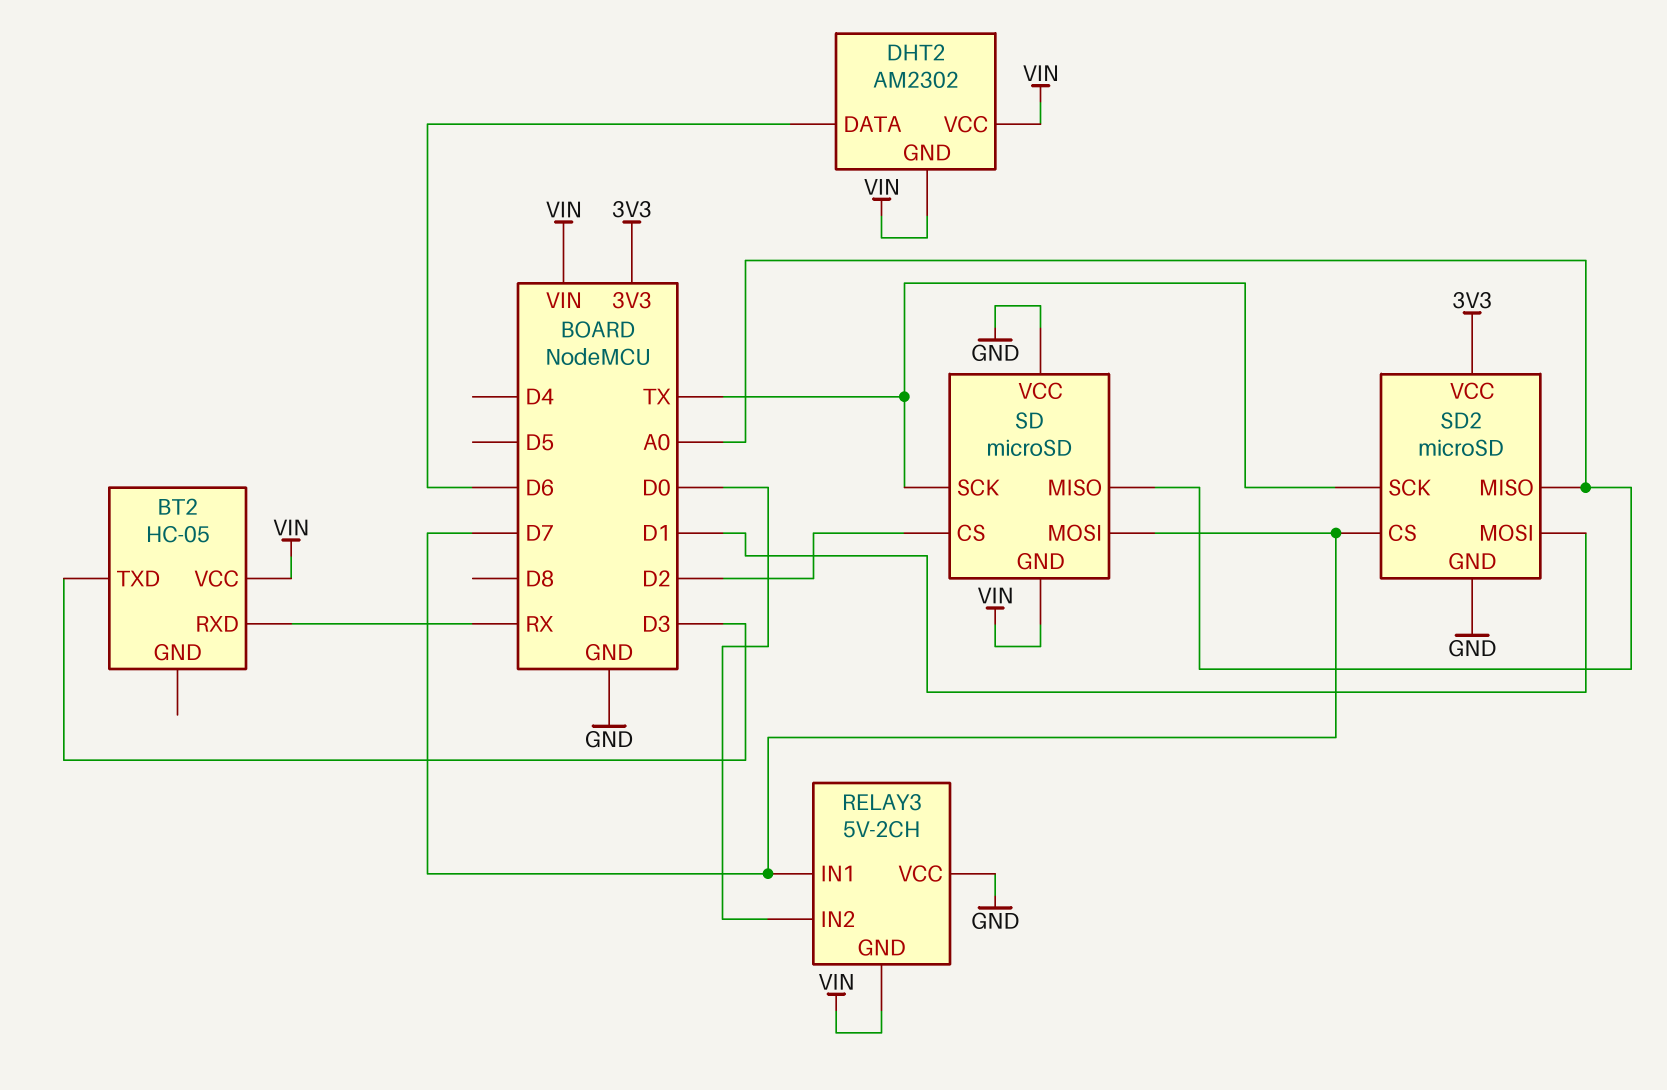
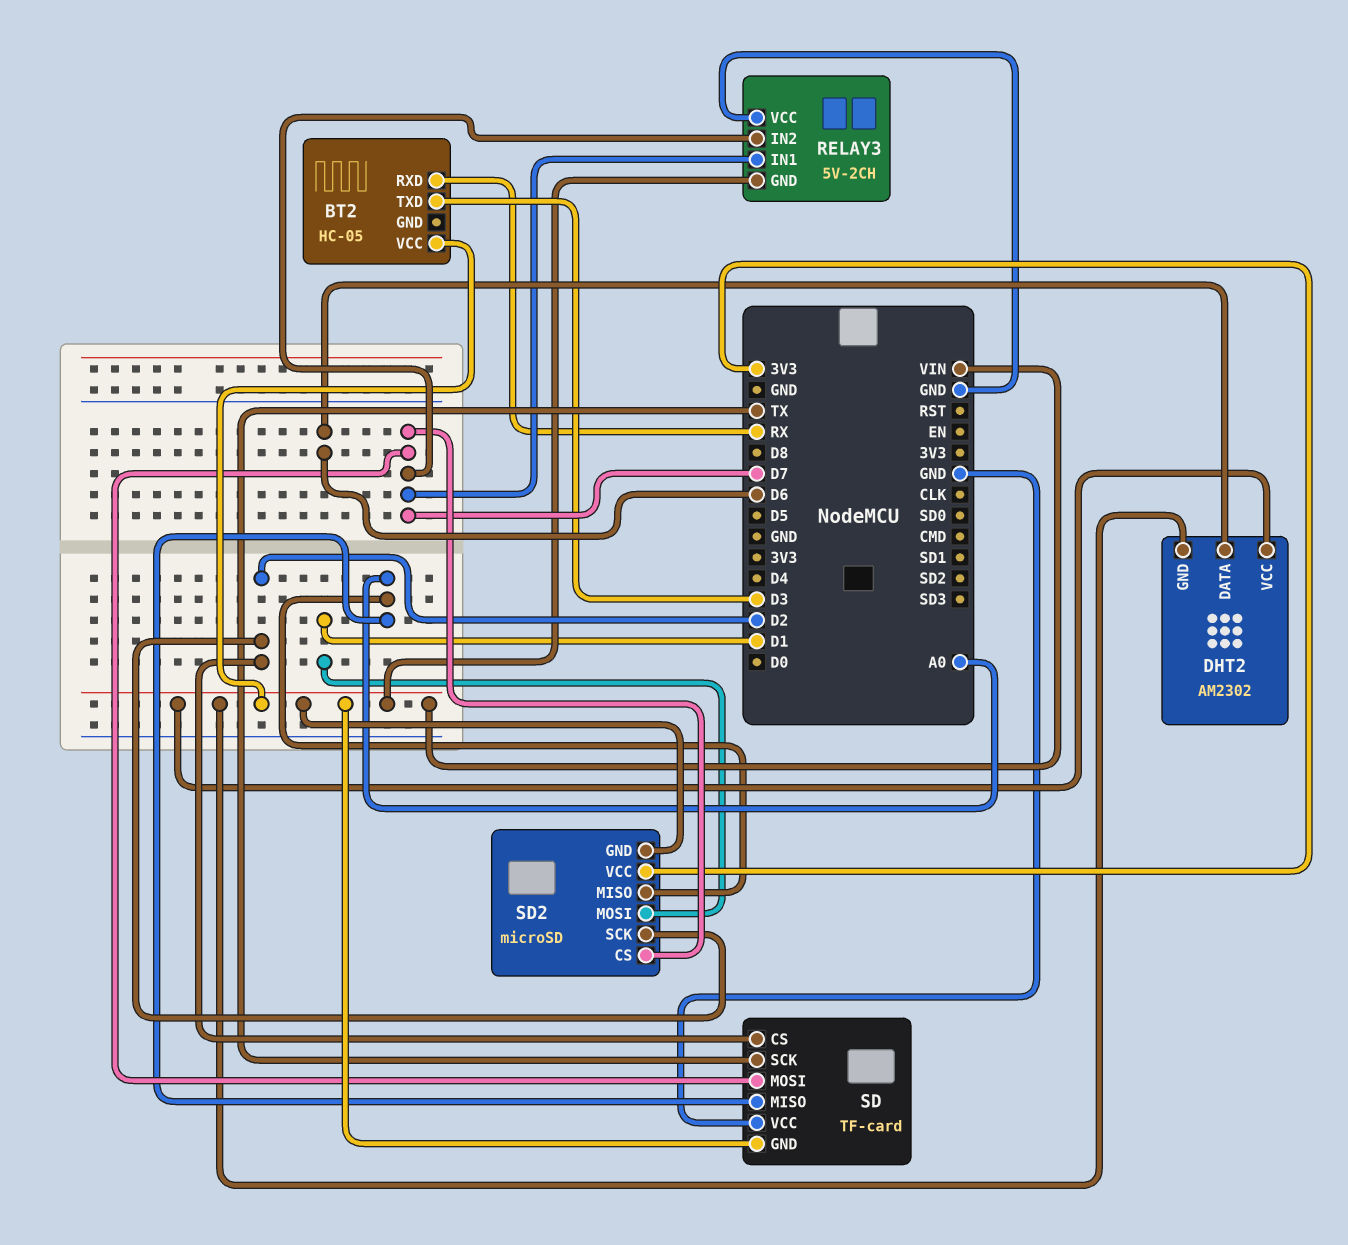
RELAY3 pin IN2: D0 -> D7
SD: microSD -> TF-card
SD2 pin GND: GND -> VIN
SD2 pin SCK: TX -> D2

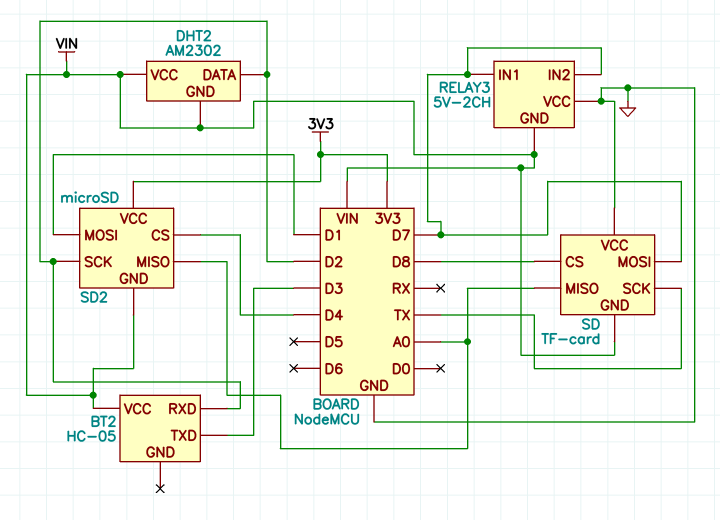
BT2 pin RXD: RX -> D2
DHT2 pin DATA: D6 -> D2
SD pin CS: D2 -> D8
SD2 pin CS: D7 -> D4

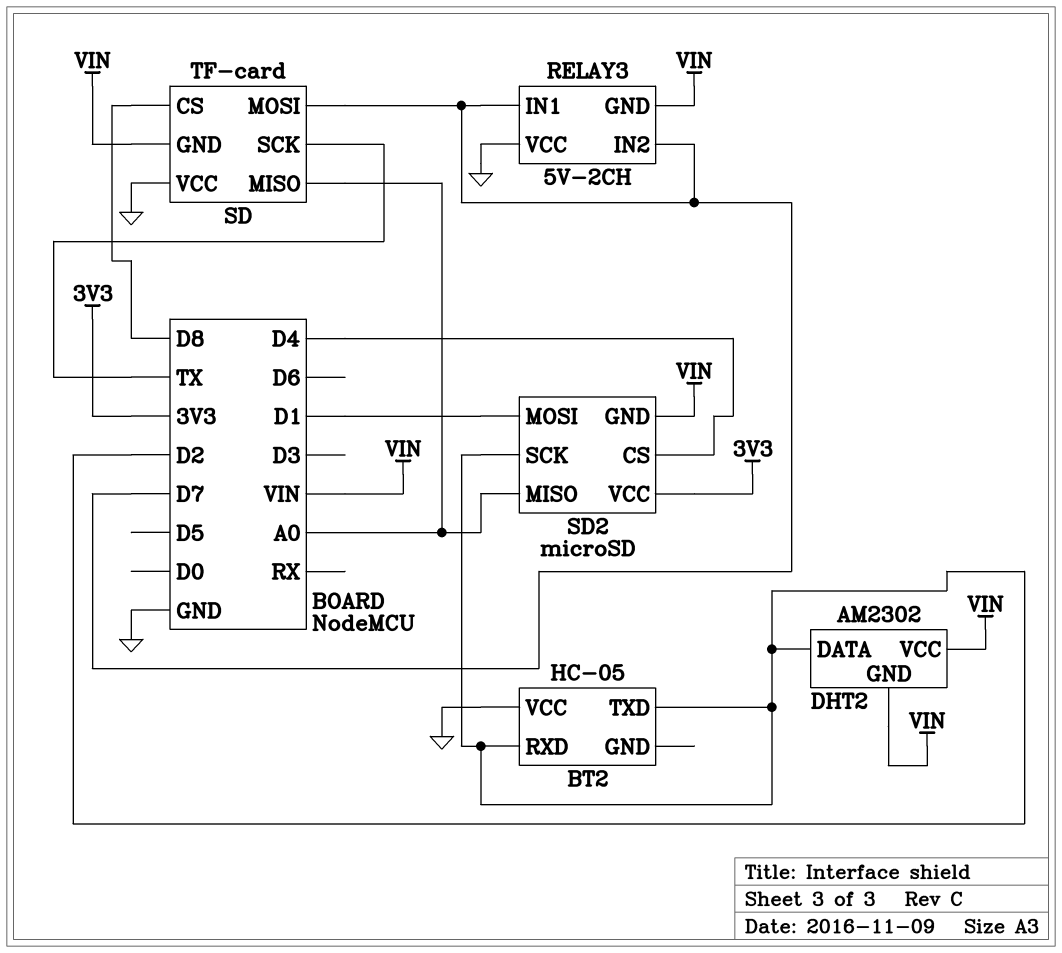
BT2 pin TXD: D3 -> D2
BT2 pin VCC: VIN -> GND

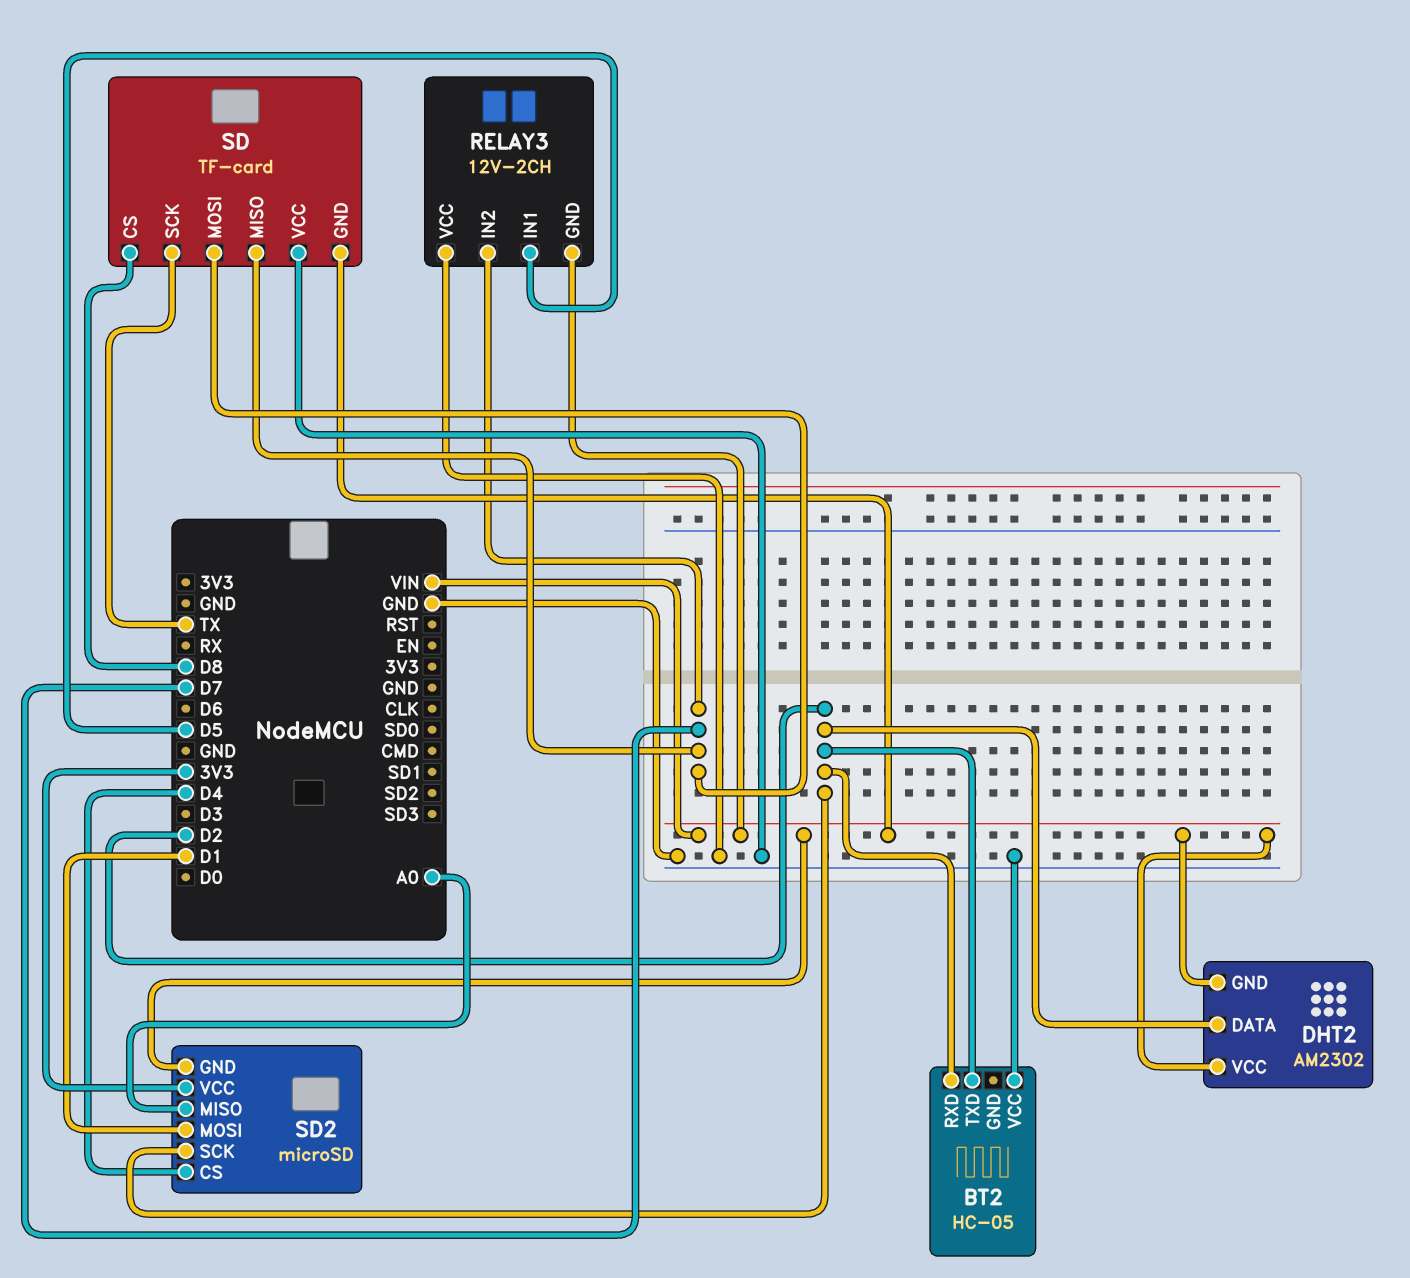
RELAY3: 5V-2CH -> 12V-2CH
RELAY3 pin IN1: D7 -> D5
SD pin MISO: A0 -> D7

